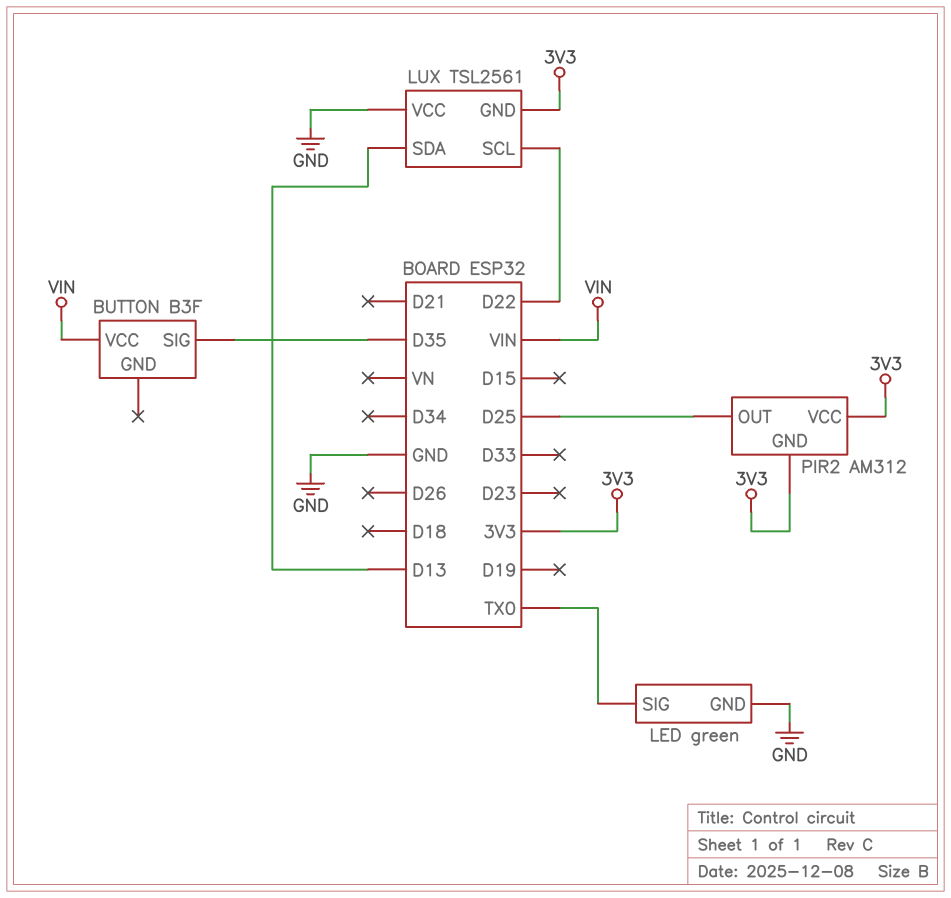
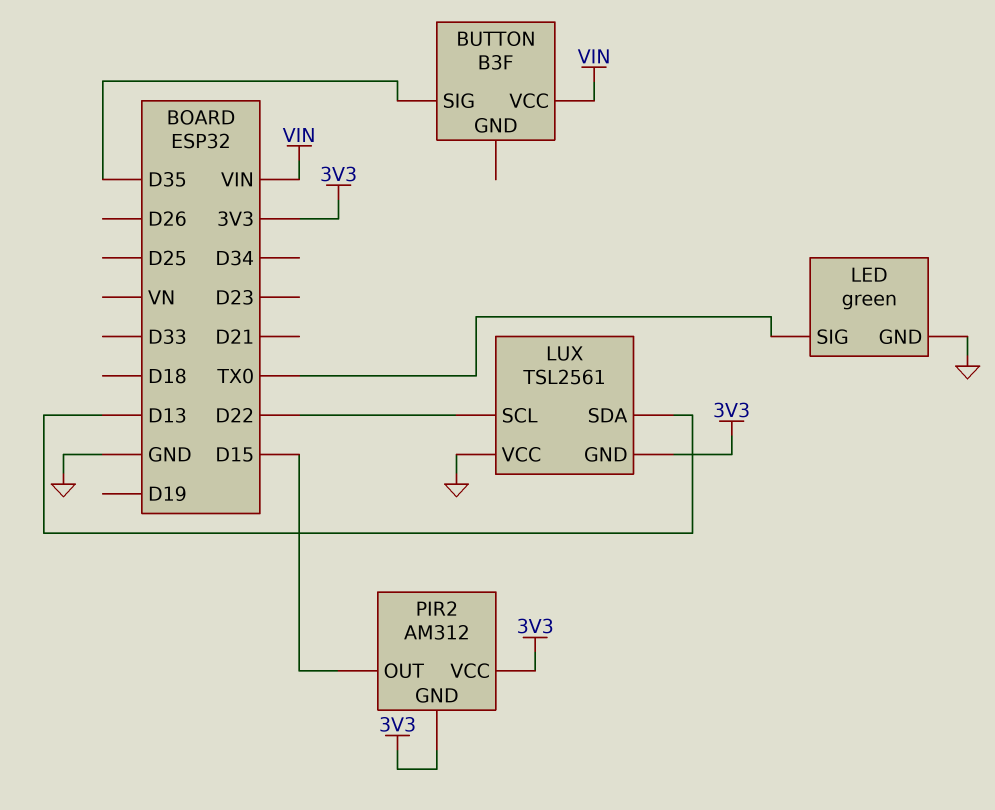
PIR2 pin OUT: D25 -> D15

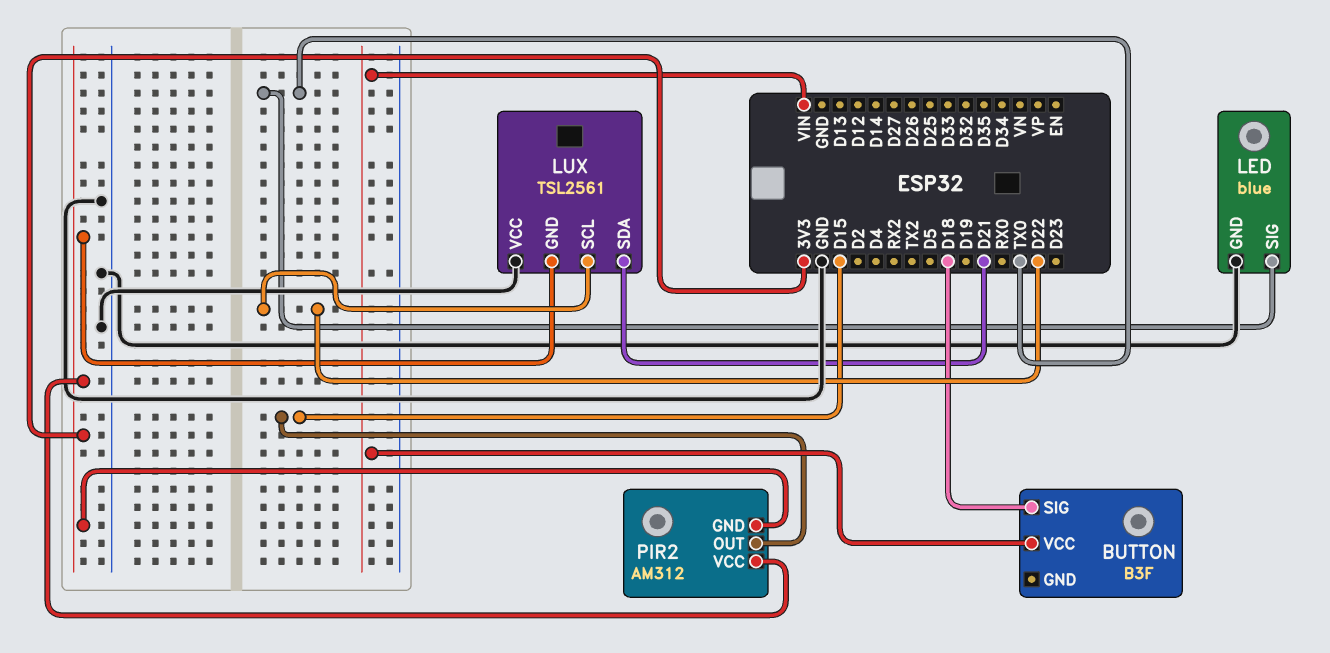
BUTTON pin SIG: D35 -> D18
LED: green -> blue
LUX pin SDA: D13 -> D21

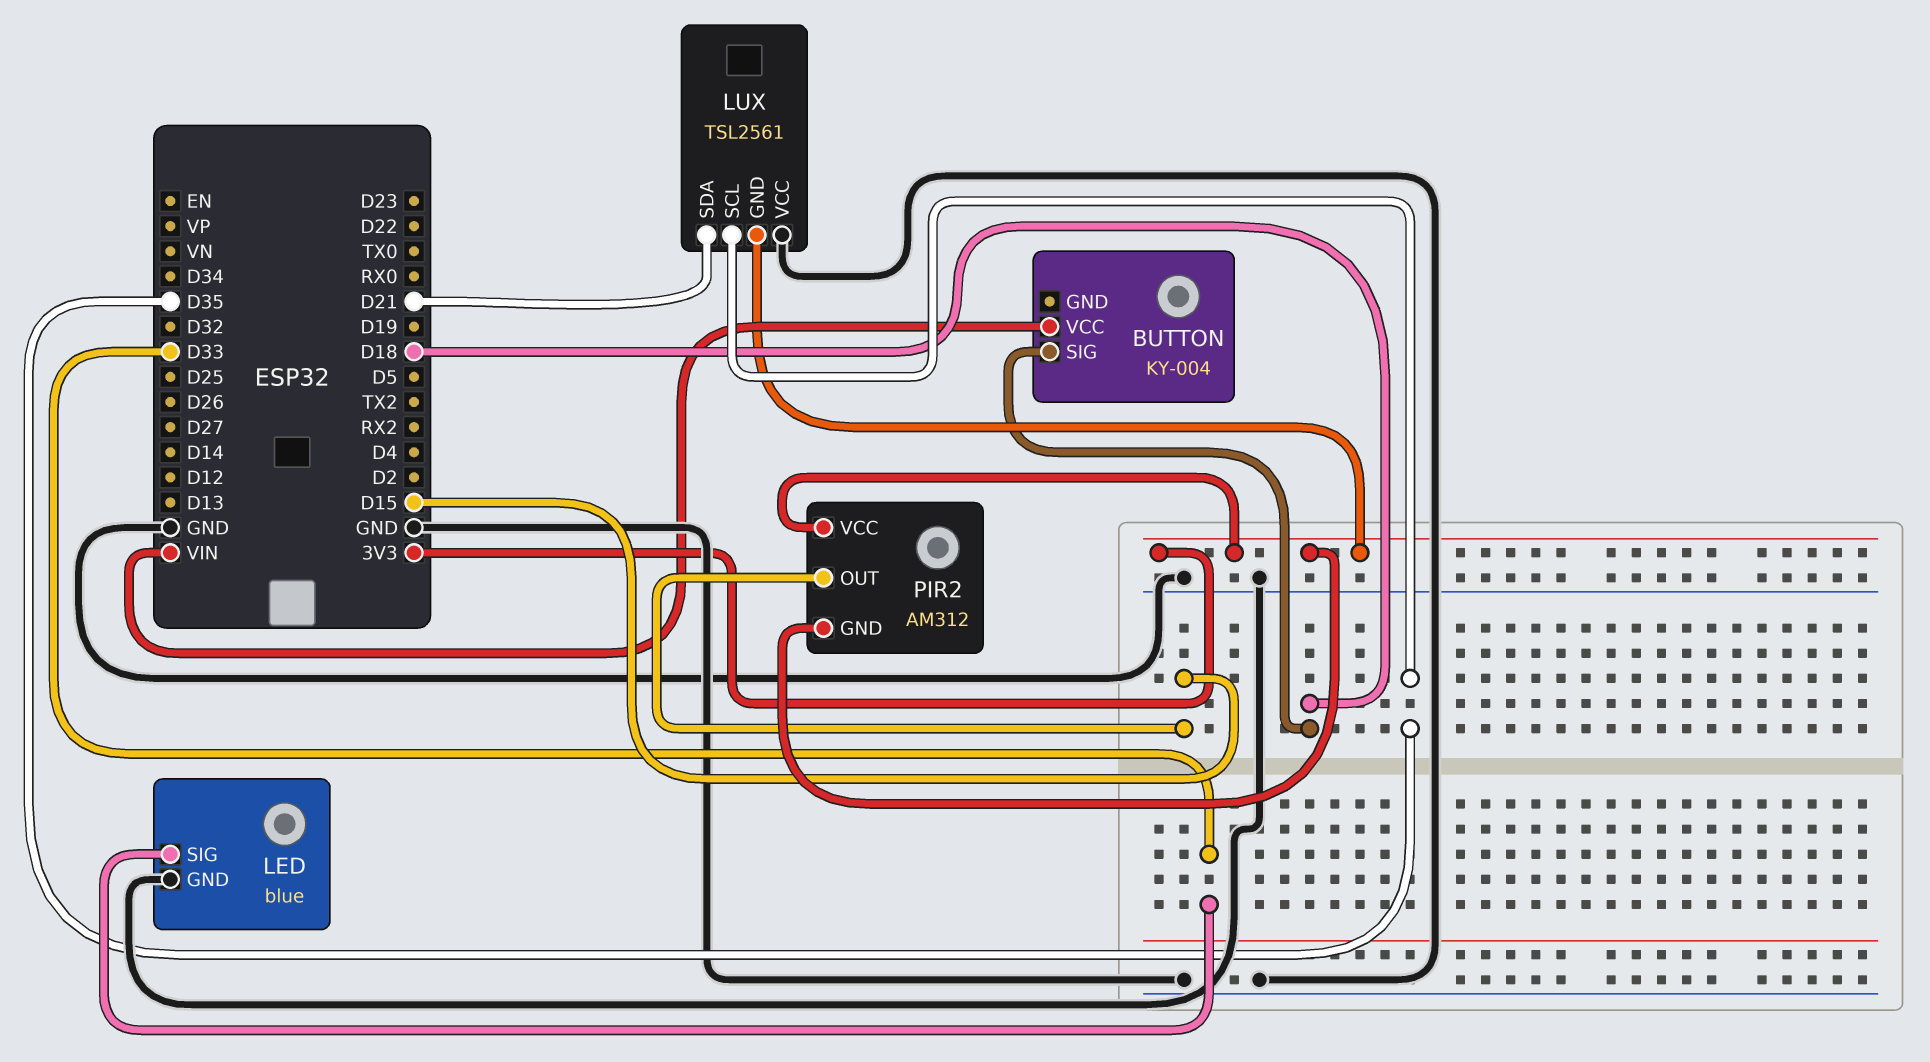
BUTTON: B3F -> KY-004
LED pin SIG: TX0 -> D33
LUX pin SCL: D22 -> D35

